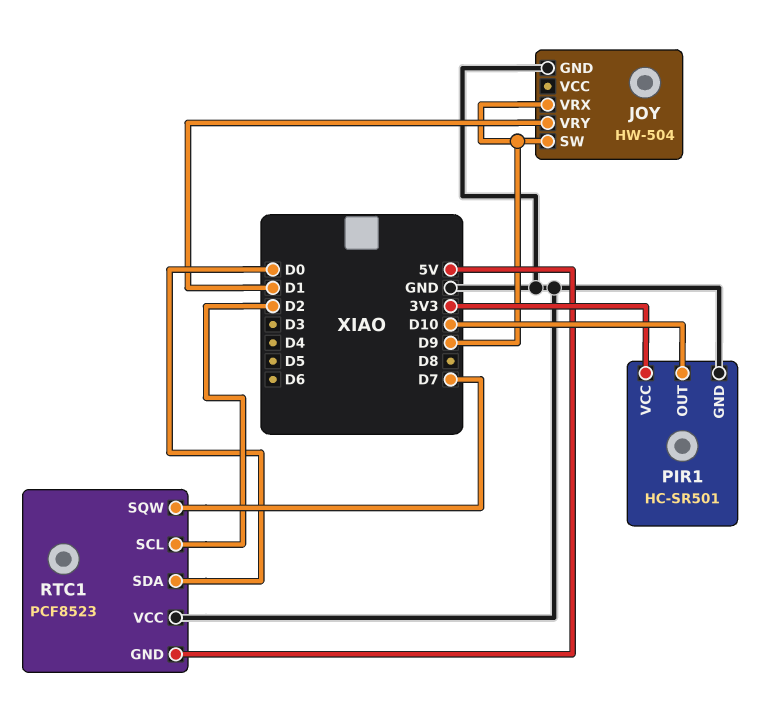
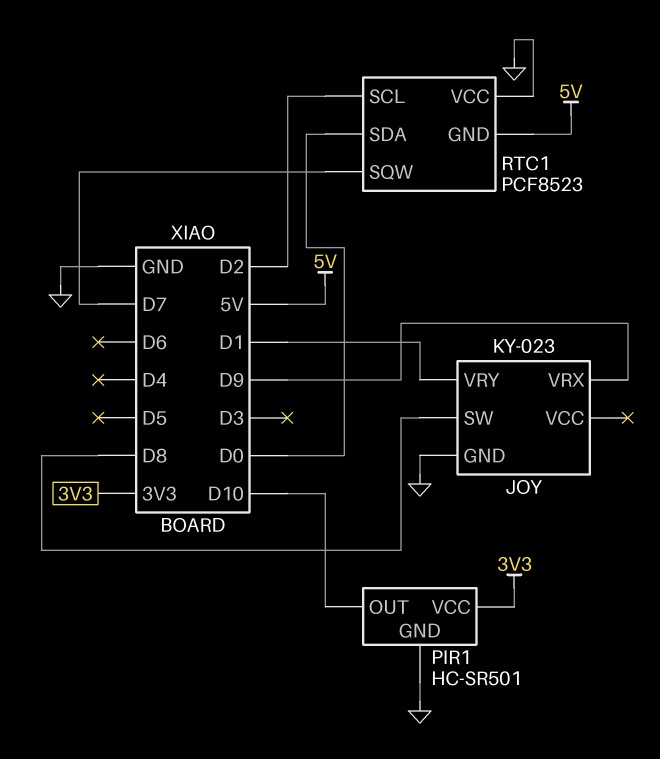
JOY: HW-504 -> KY-023
JOY pin SW: D9 -> D8

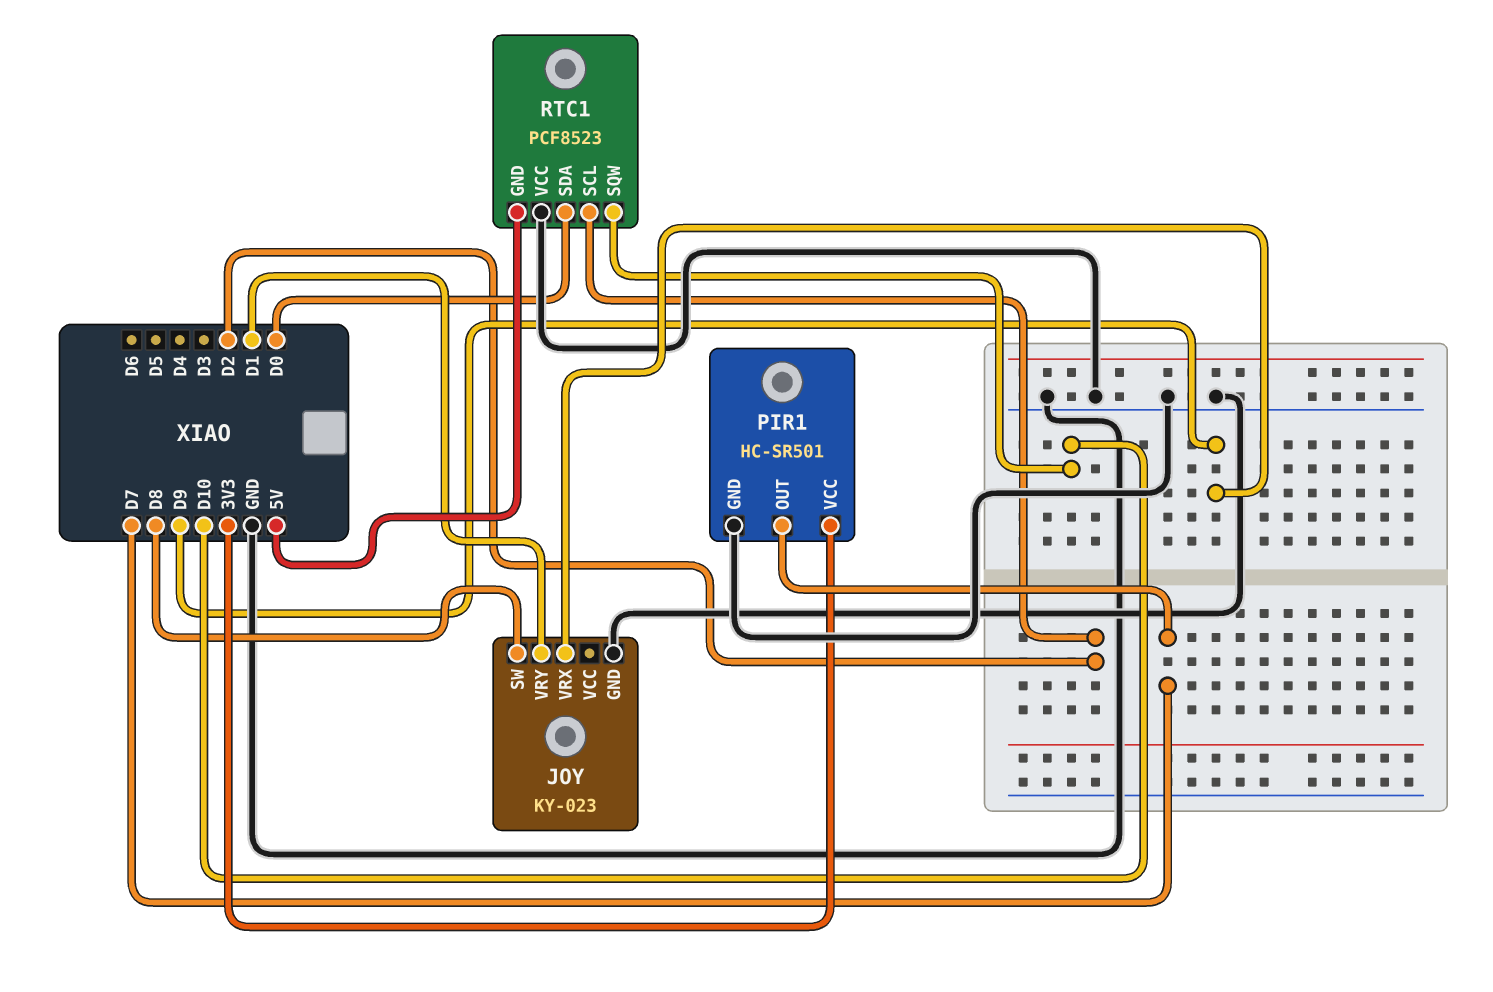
PIR1 pin OUT: D10 -> D7
RTC1 pin SQW: D7 -> D10

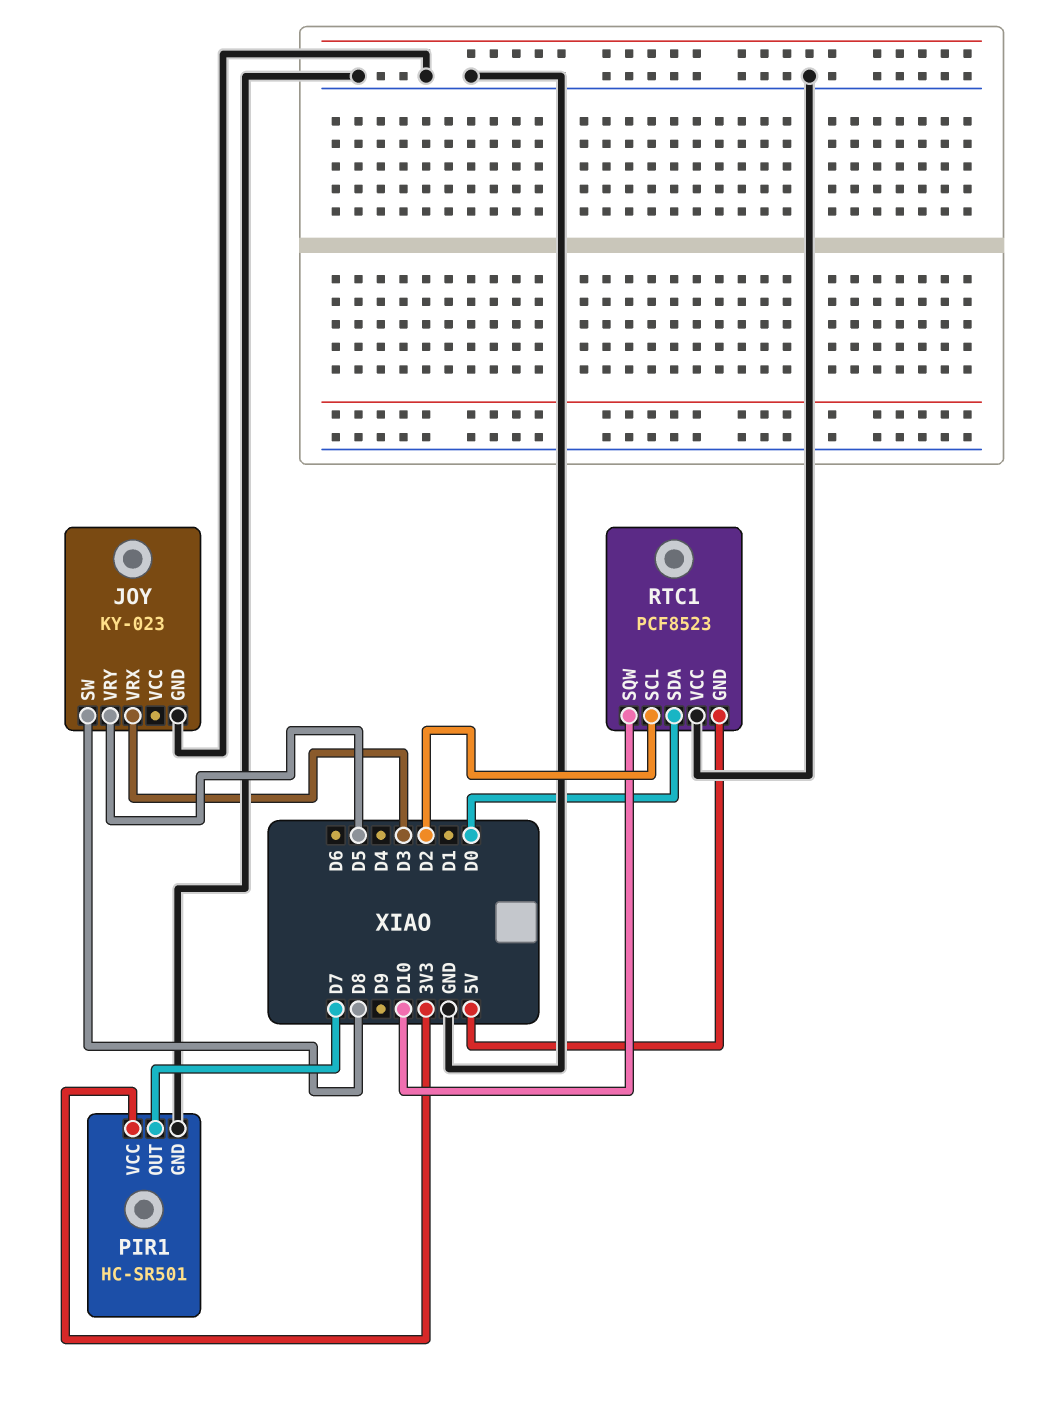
JOY pin VRX: D9 -> D3
JOY pin VRY: D1 -> D5

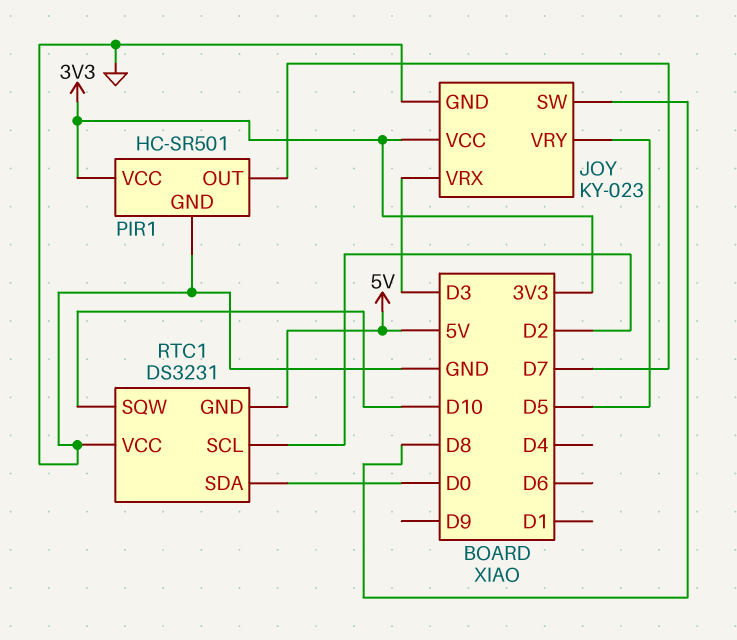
JOY pin VCC: none -> 3V3
RTC1: PCF8523 -> DS3231

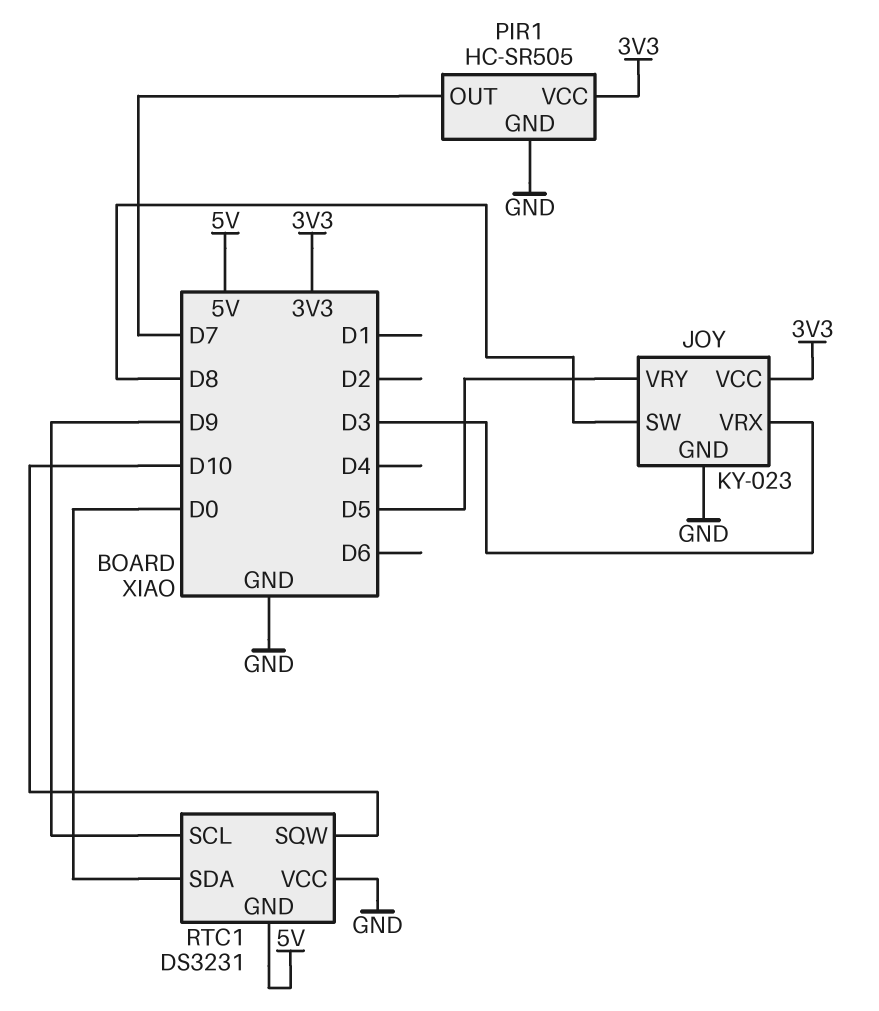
PIR1: HC-SR501 -> HC-SR505
RTC1 pin SCL: D2 -> D9

